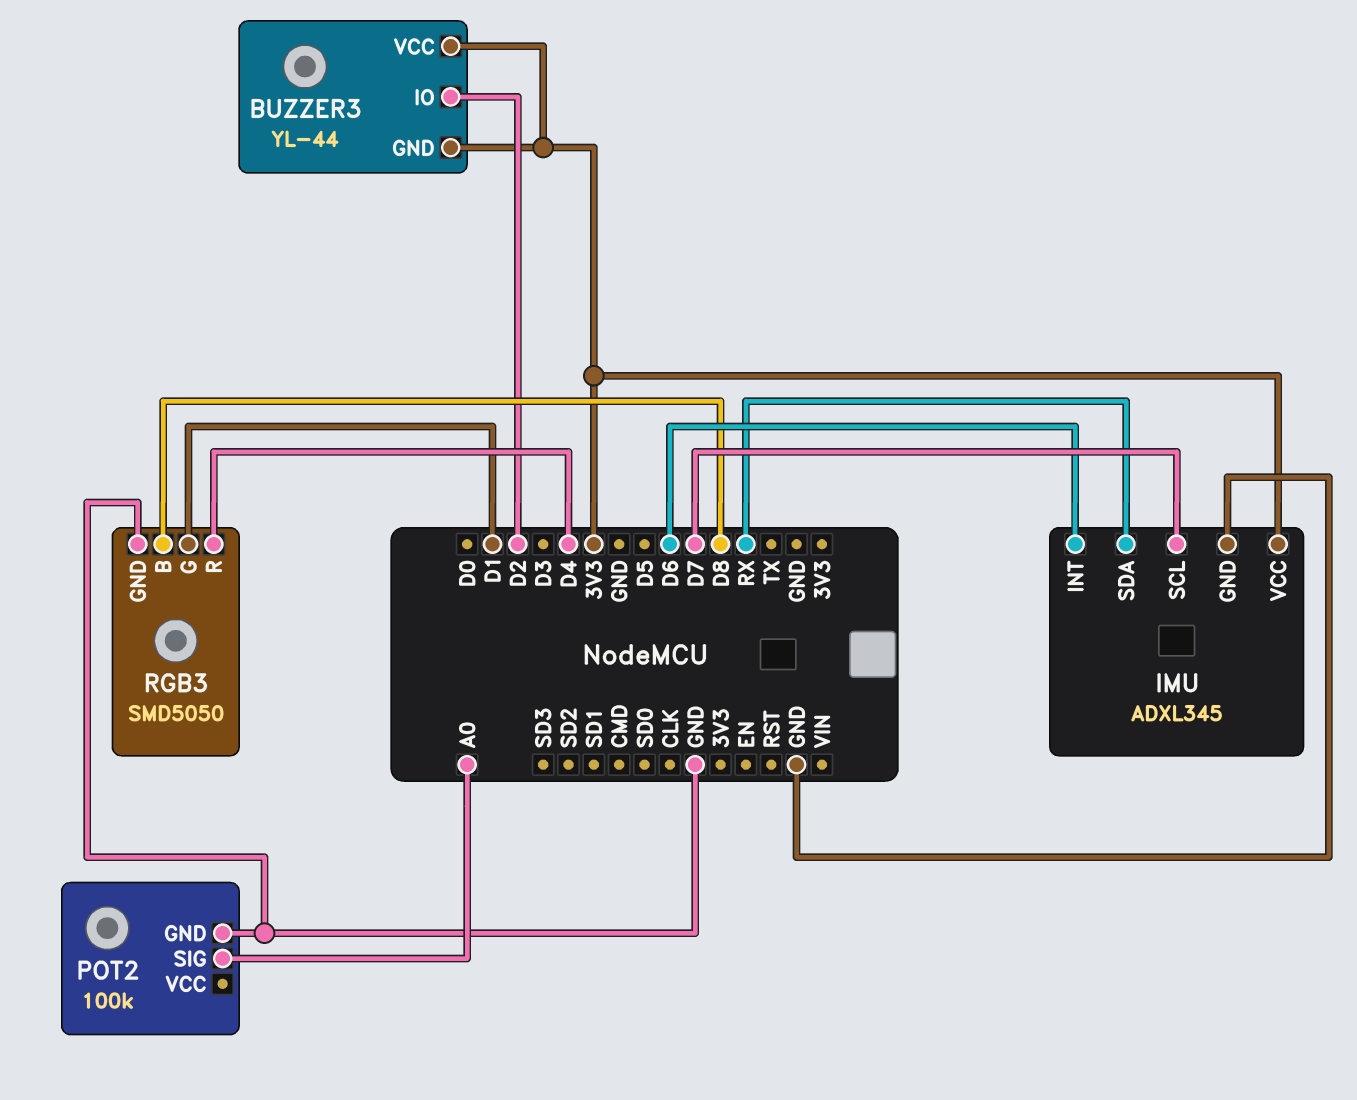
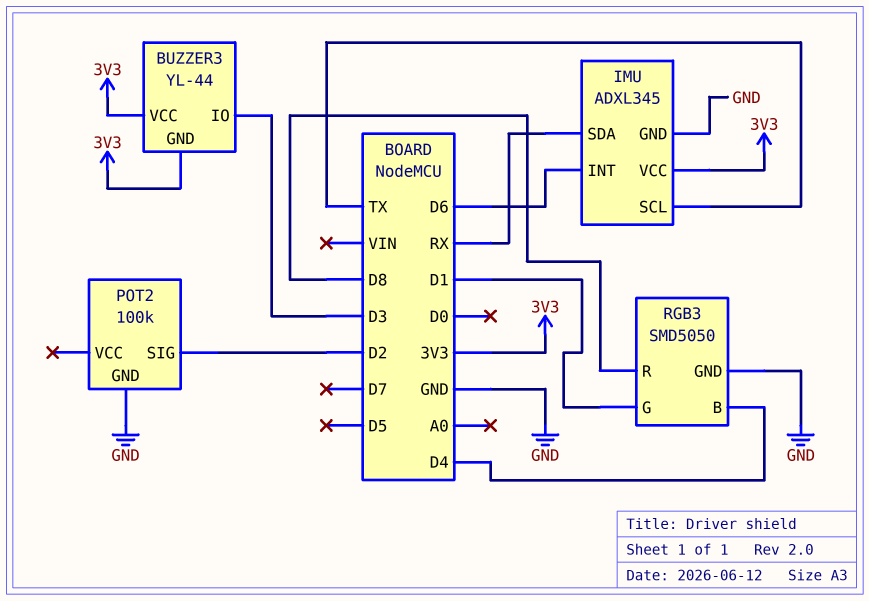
BUZZER3 pin IO: D2 -> D3
IMU pin SCL: D7 -> TX
POT2 pin SIG: A0 -> D2
RGB3 pin B: D8 -> D4
RGB3 pin R: D4 -> D8

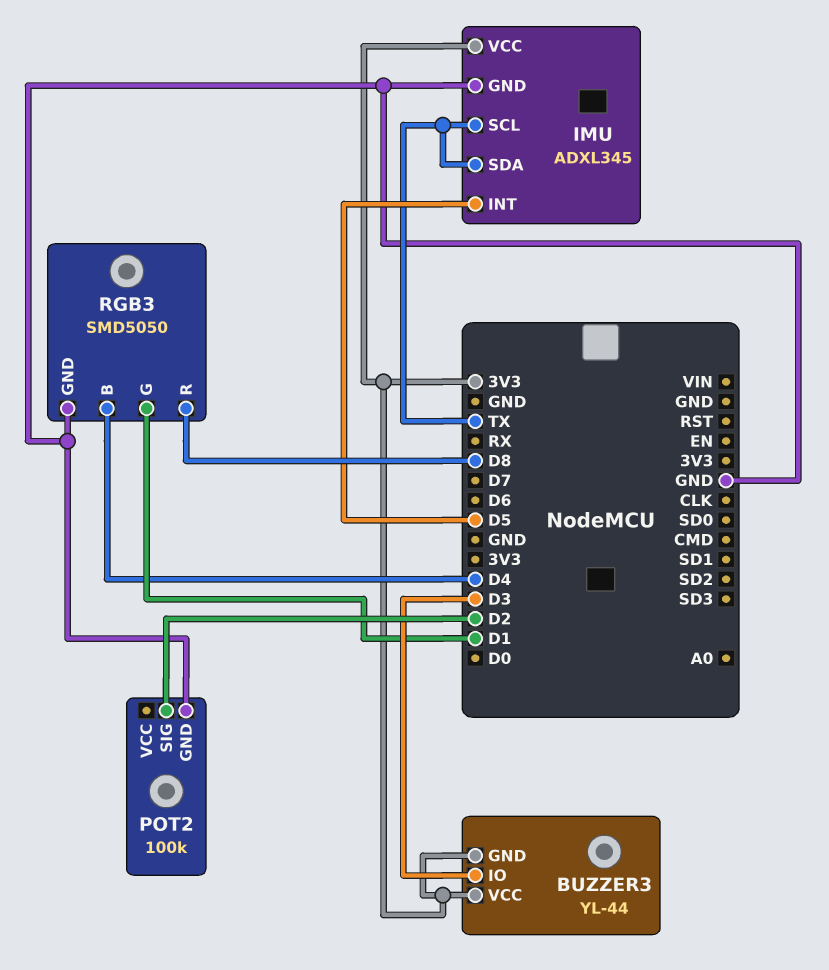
IMU pin INT: D6 -> D5
IMU pin SDA: RX -> TX

